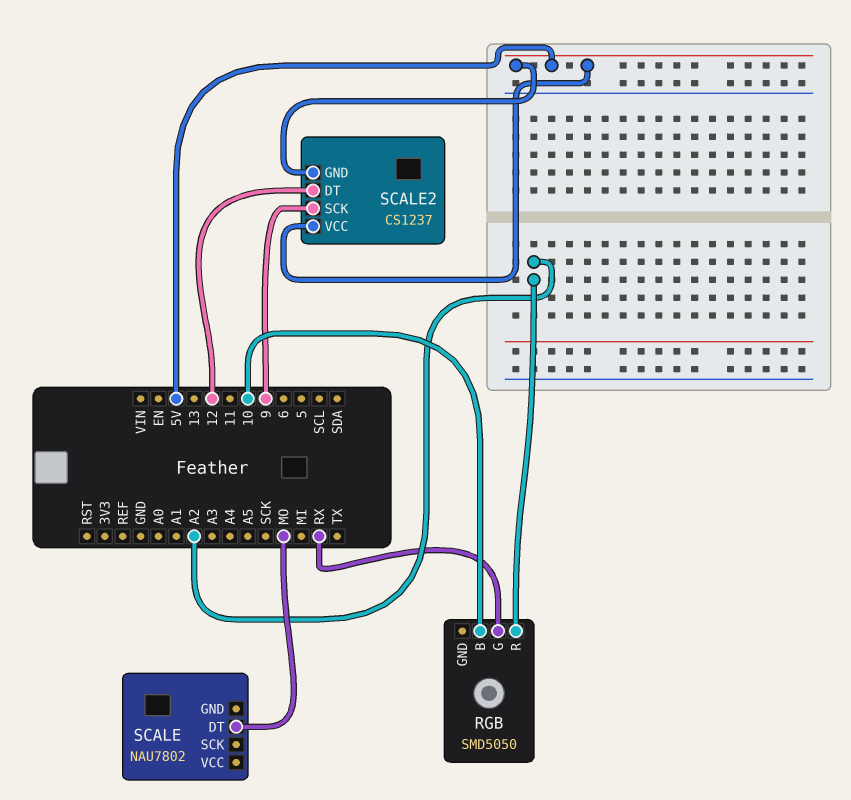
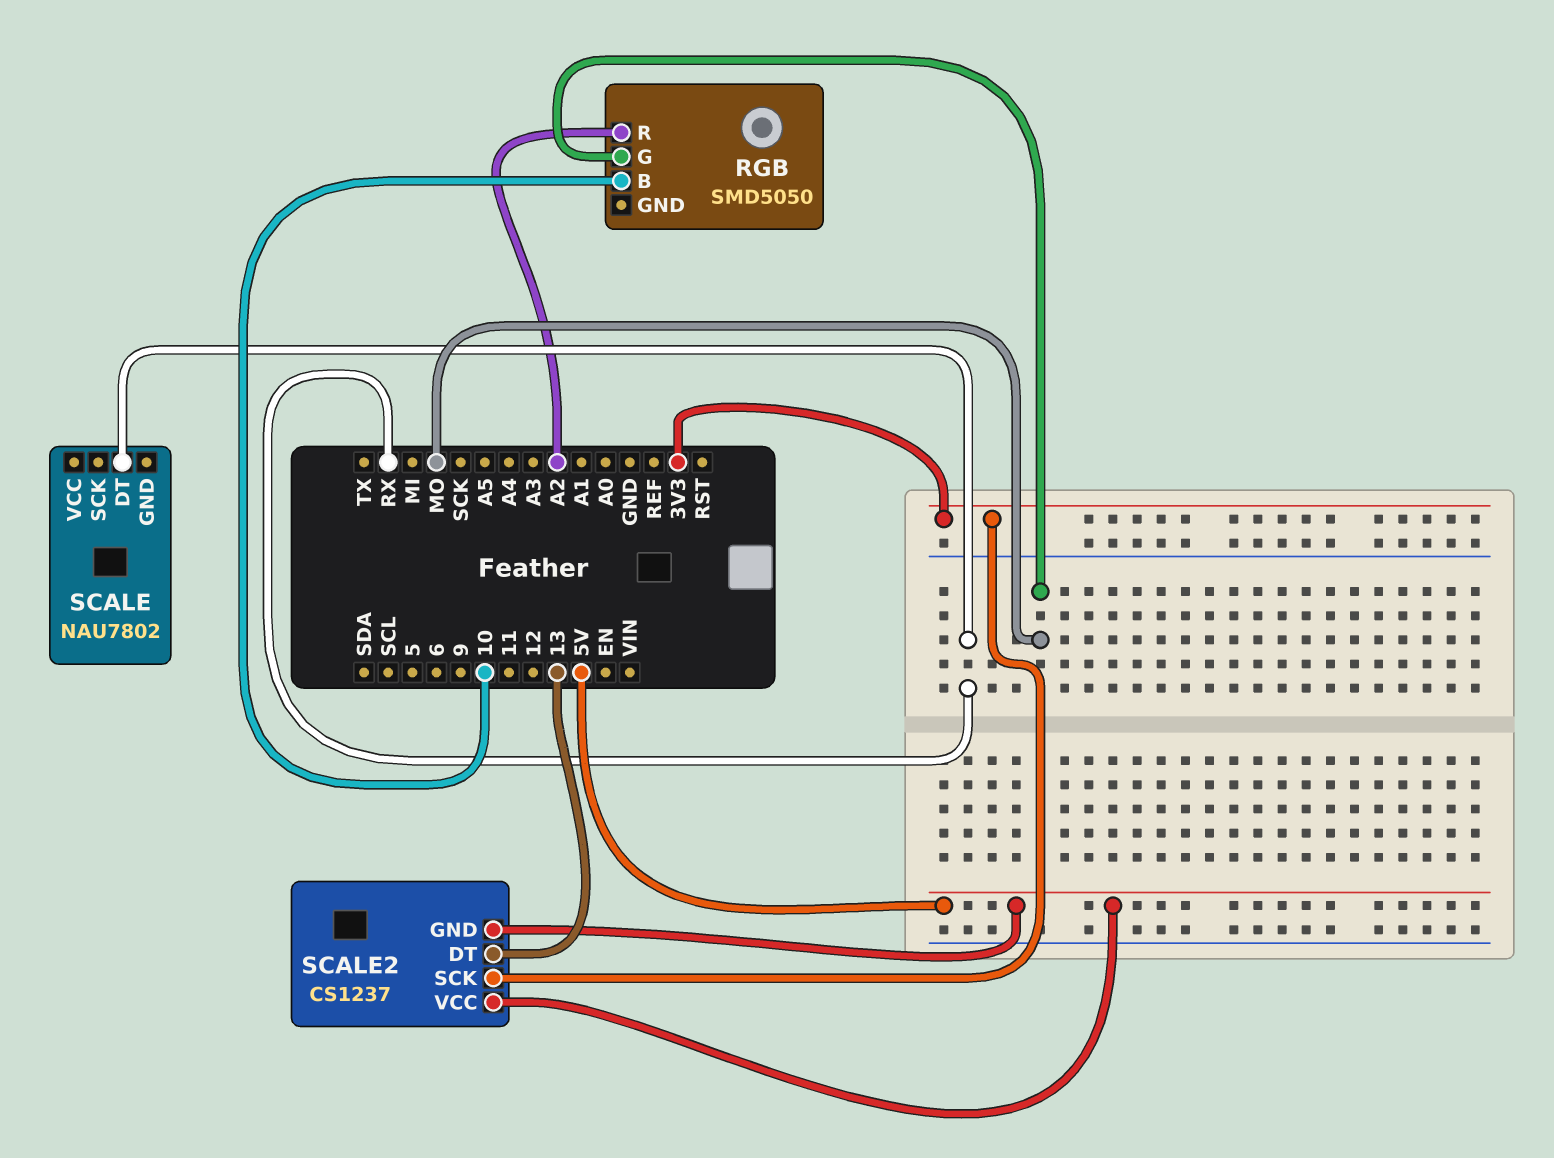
RGB pin G: RX -> MO
SCALE pin DT: MO -> RX
SCALE2 pin DT: 12 -> 13
SCALE2 pin SCK: 9 -> 3V3

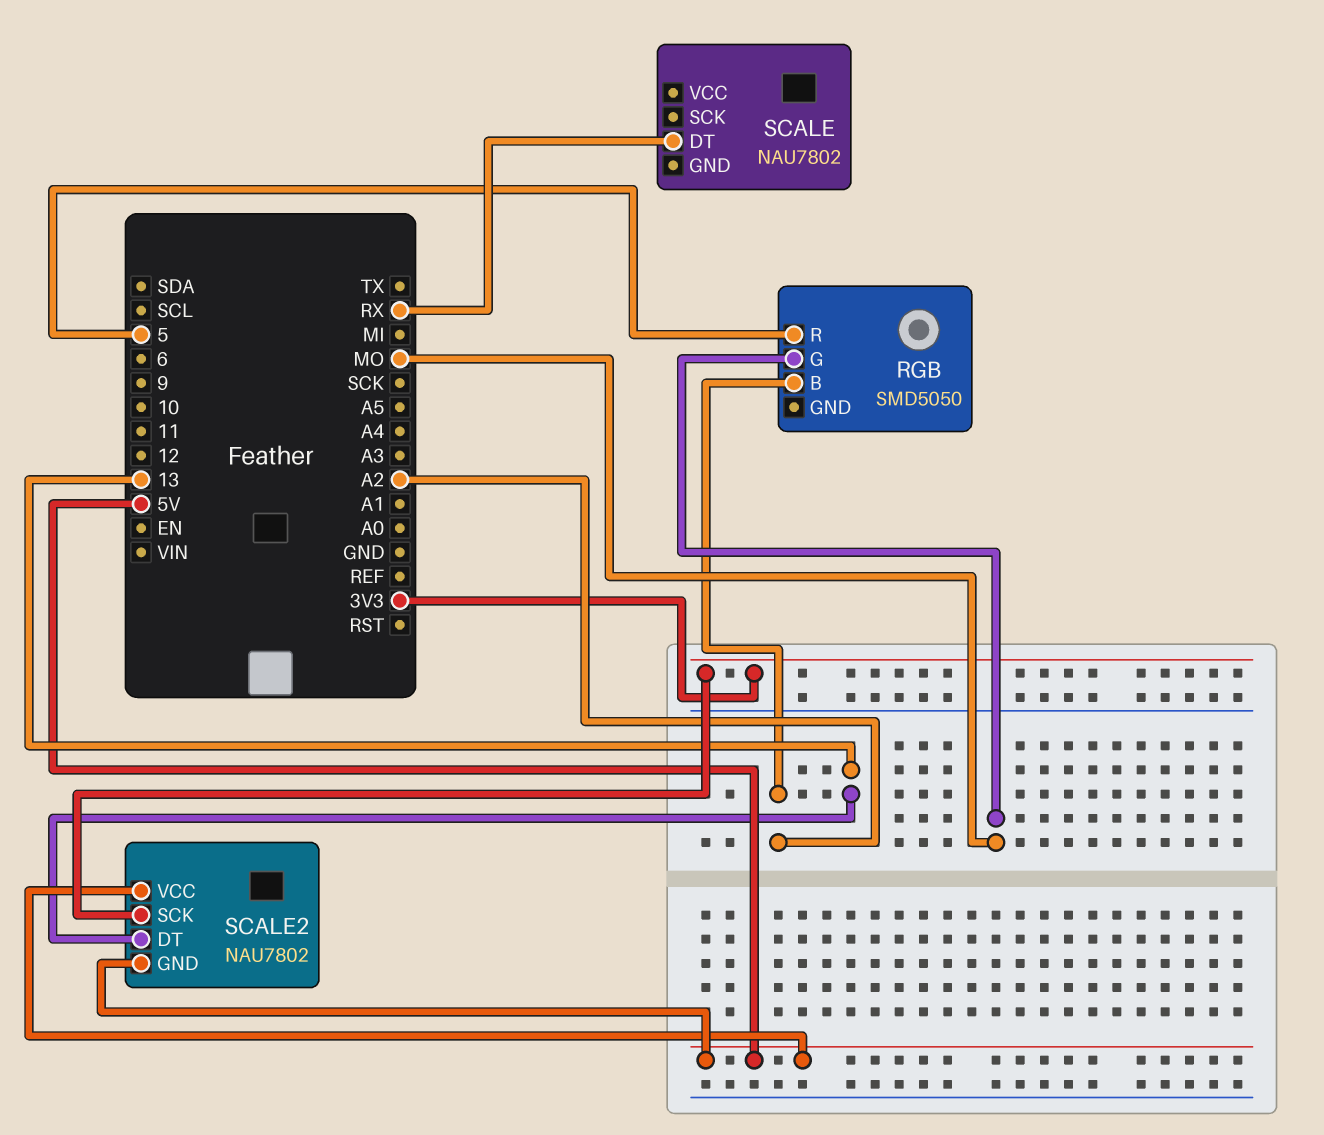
RGB pin B: 10 -> A2
RGB pin R: A2 -> 5
SCALE2: CS1237 -> NAU7802

